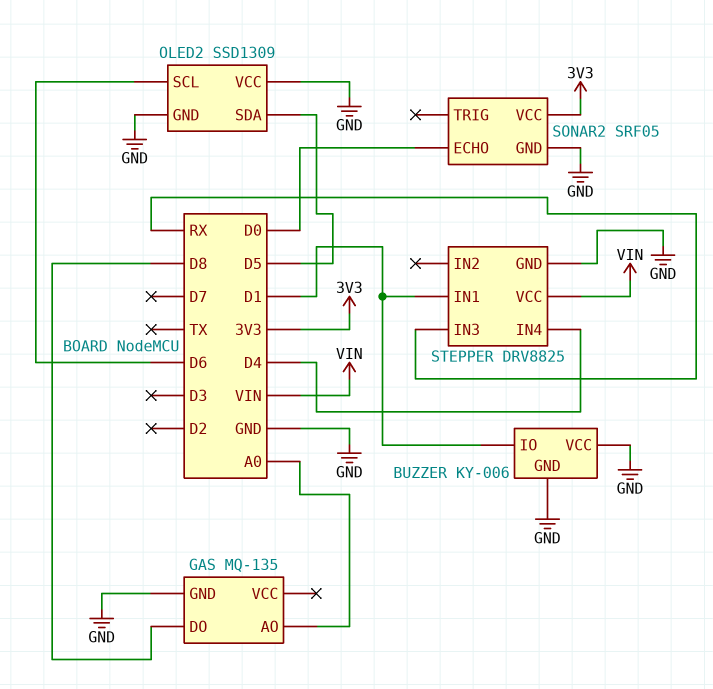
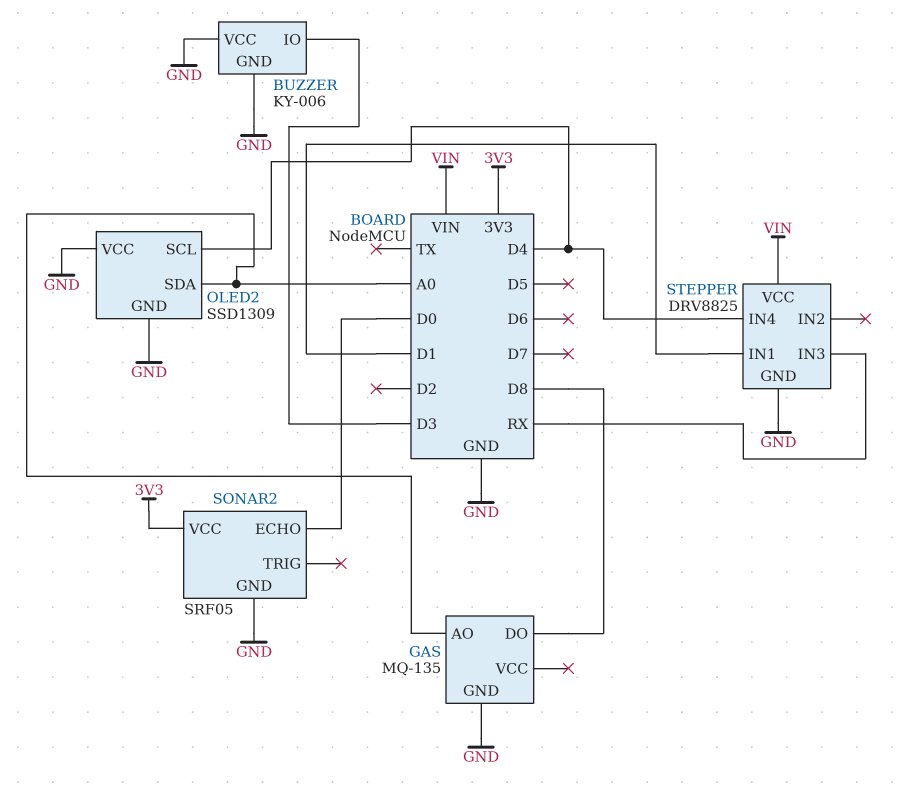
BUZZER pin IO: D1 -> D3
OLED2 pin SCL: D6 -> D4
OLED2 pin SDA: D5 -> A0

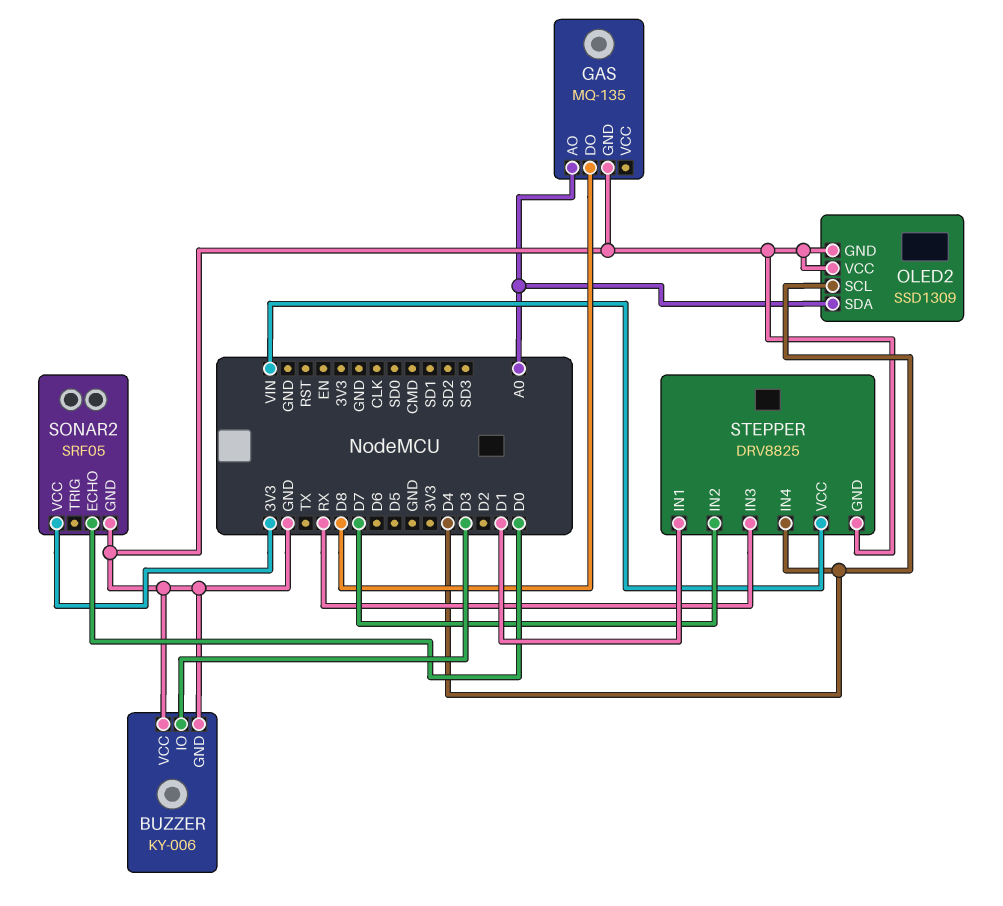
STEPPER pin IN2: none -> D7

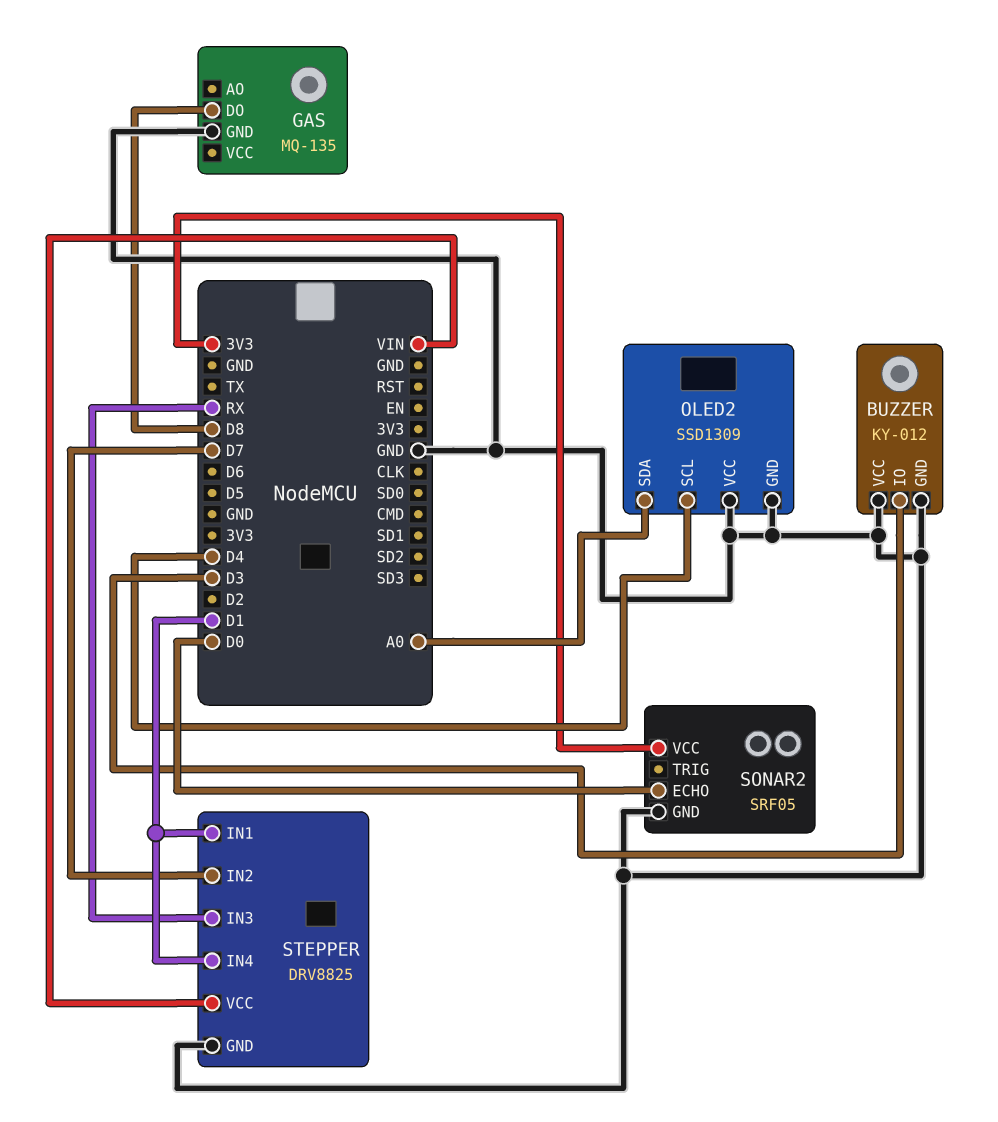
BUZZER: KY-006 -> KY-012
GAS pin AO: A0 -> none
STEPPER pin IN4: D4 -> D1

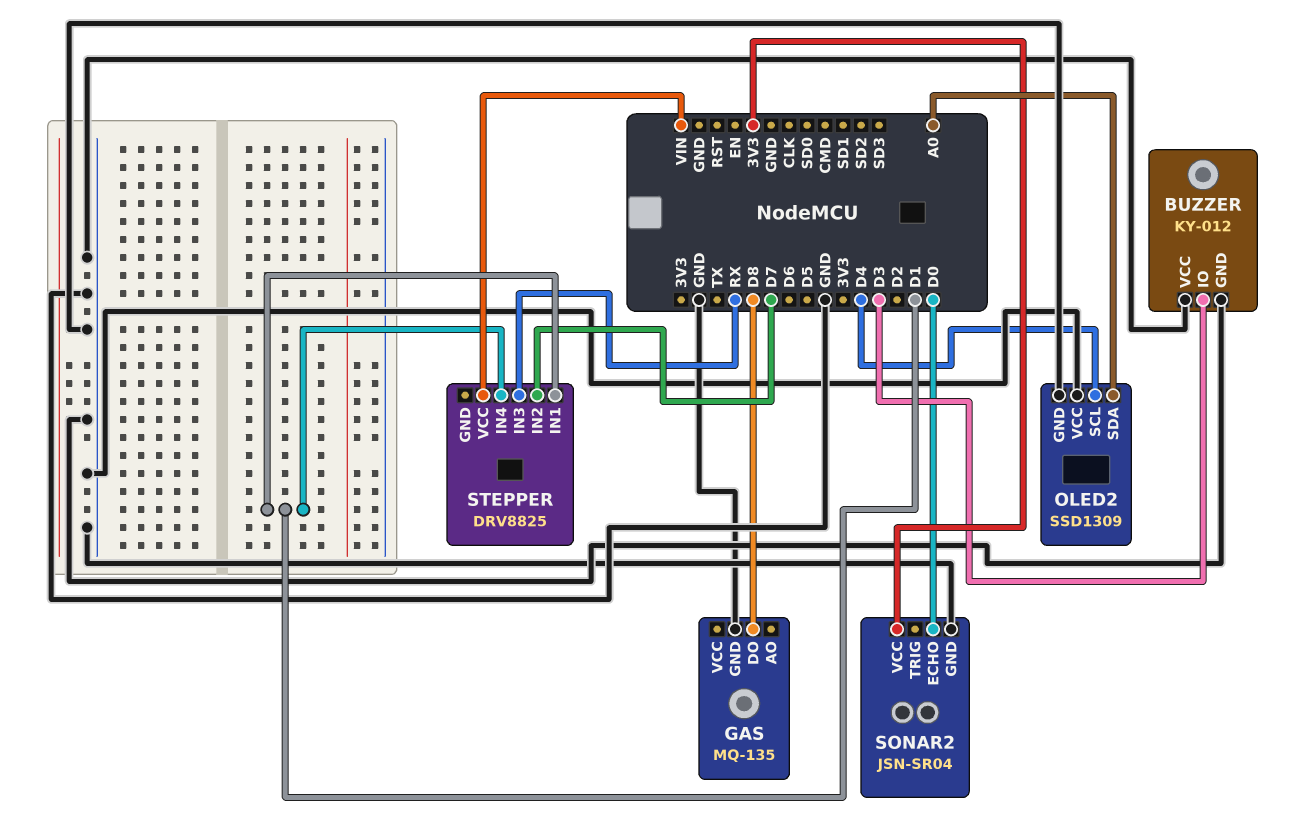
SONAR2: SRF05 -> JSN-SR04
STEPPER pin GND: GND -> none

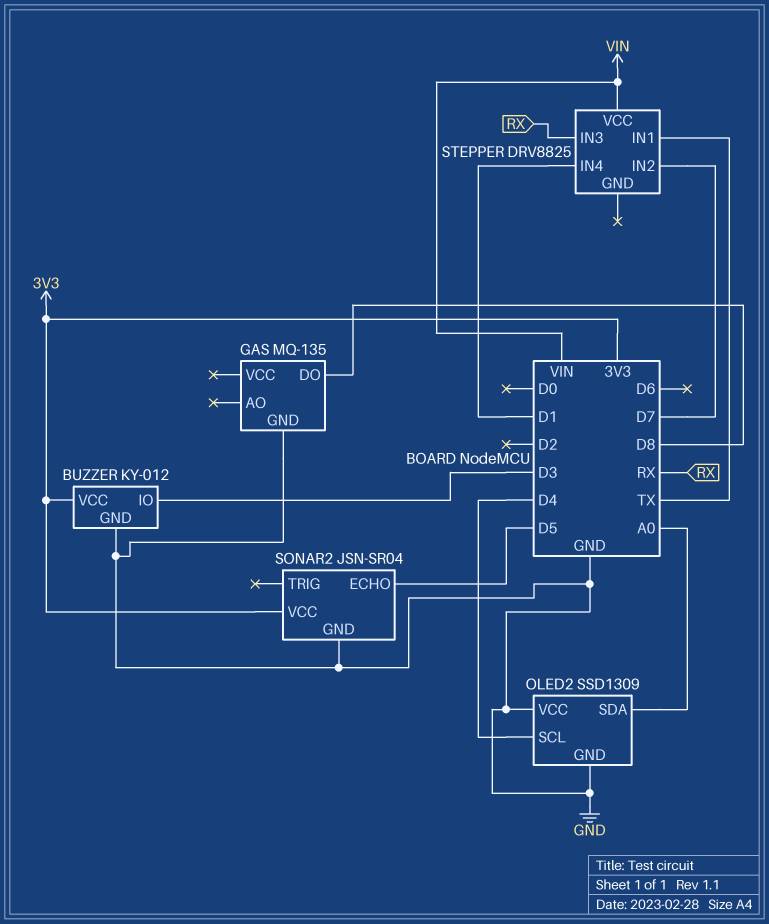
BUZZER pin VCC: GND -> 3V3
SONAR2 pin ECHO: D0 -> D5
STEPPER pin IN1: D1 -> TX

